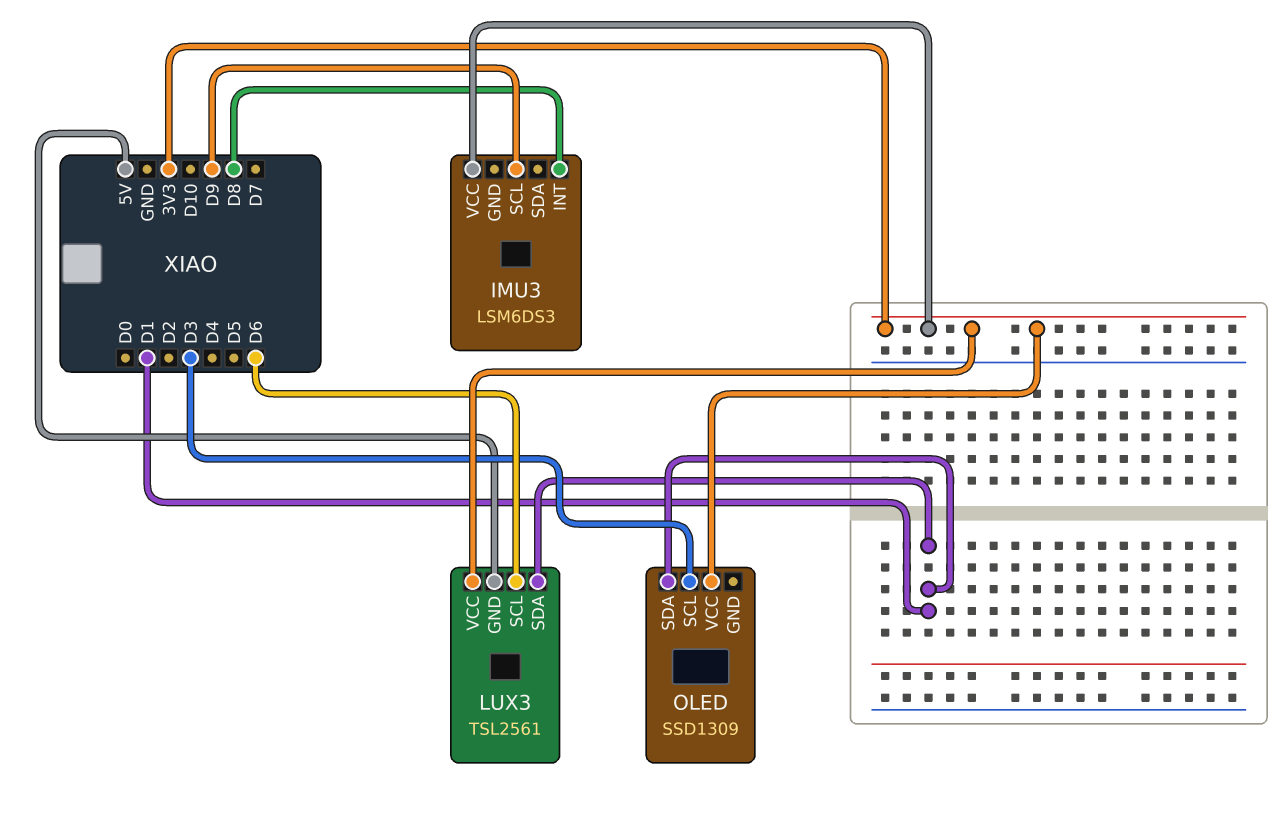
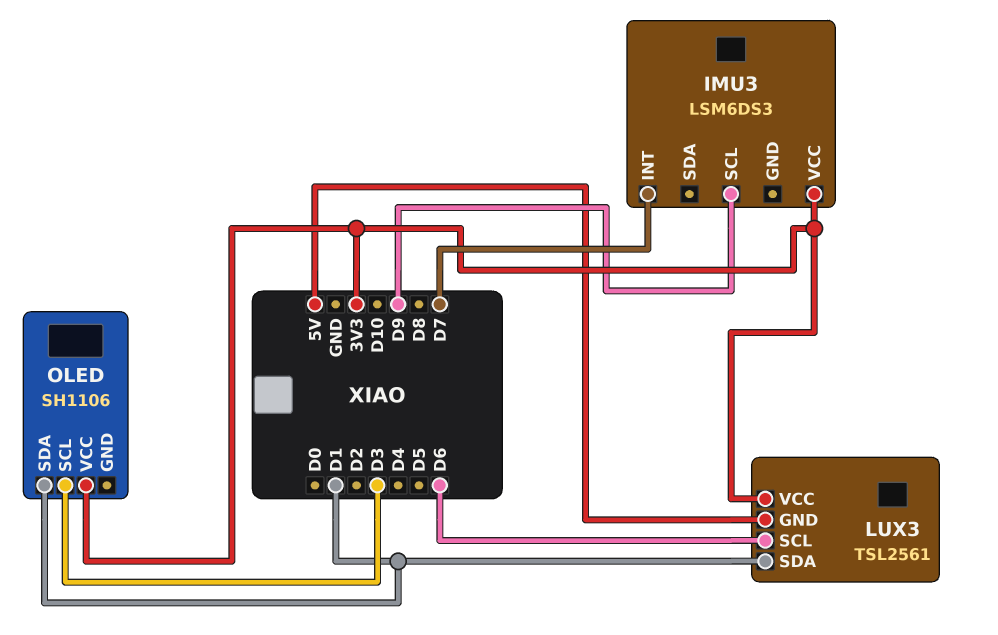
IMU3 pin INT: D8 -> D7
OLED: SSD1309 -> SH1106

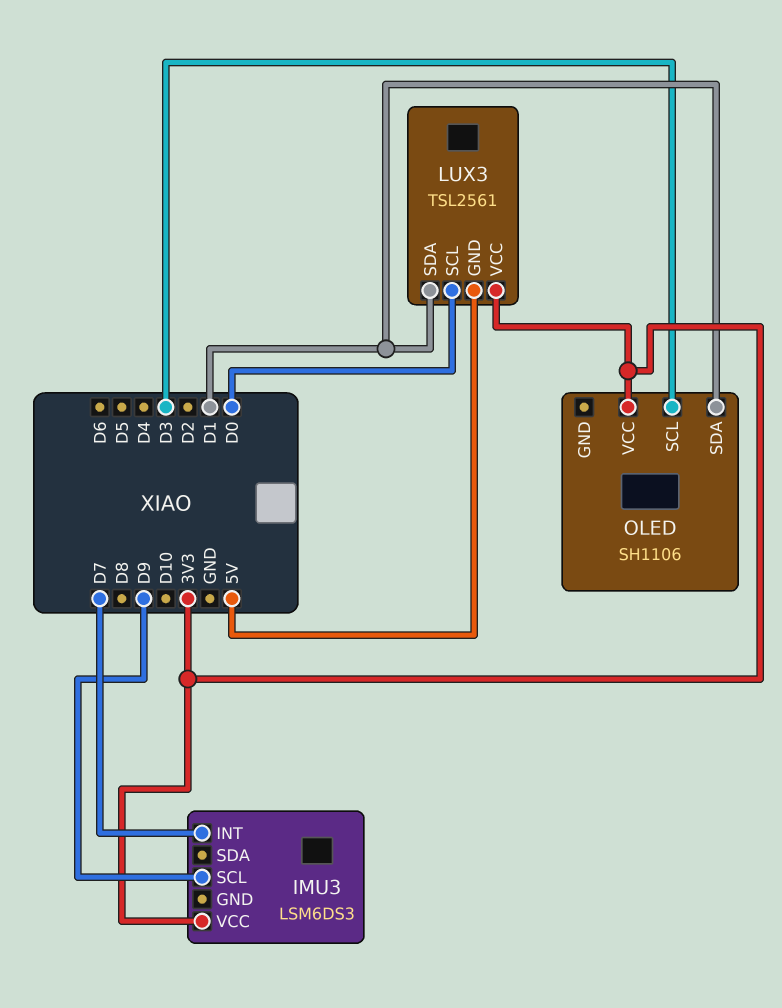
LUX3 pin SCL: D6 -> D0

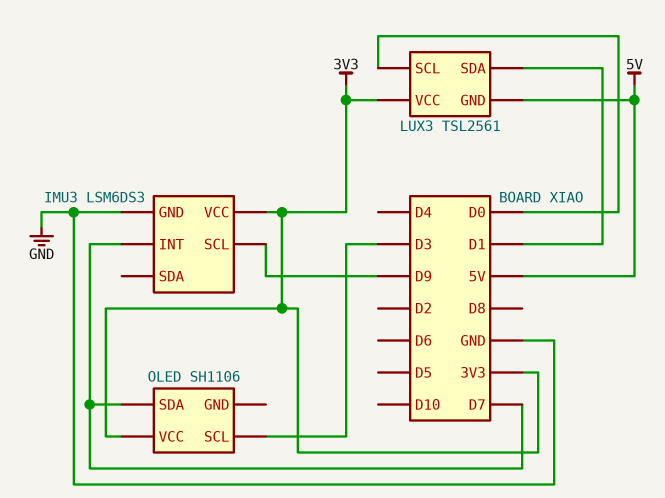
IMU3 pin GND: none -> GND
OLED pin SDA: D1 -> D7

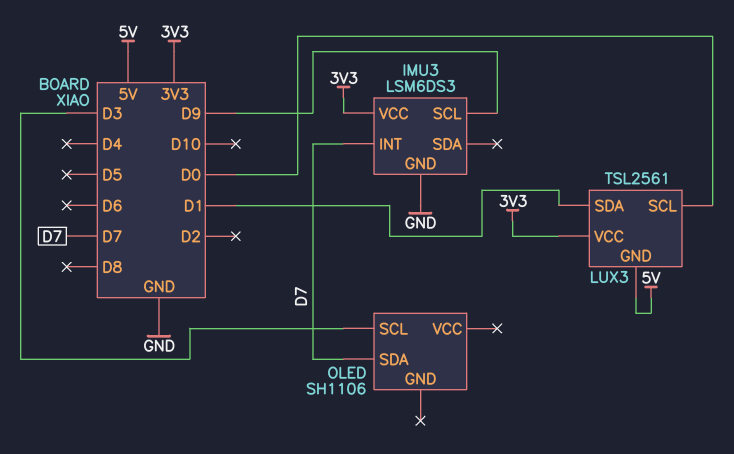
OLED pin VCC: 3V3 -> none

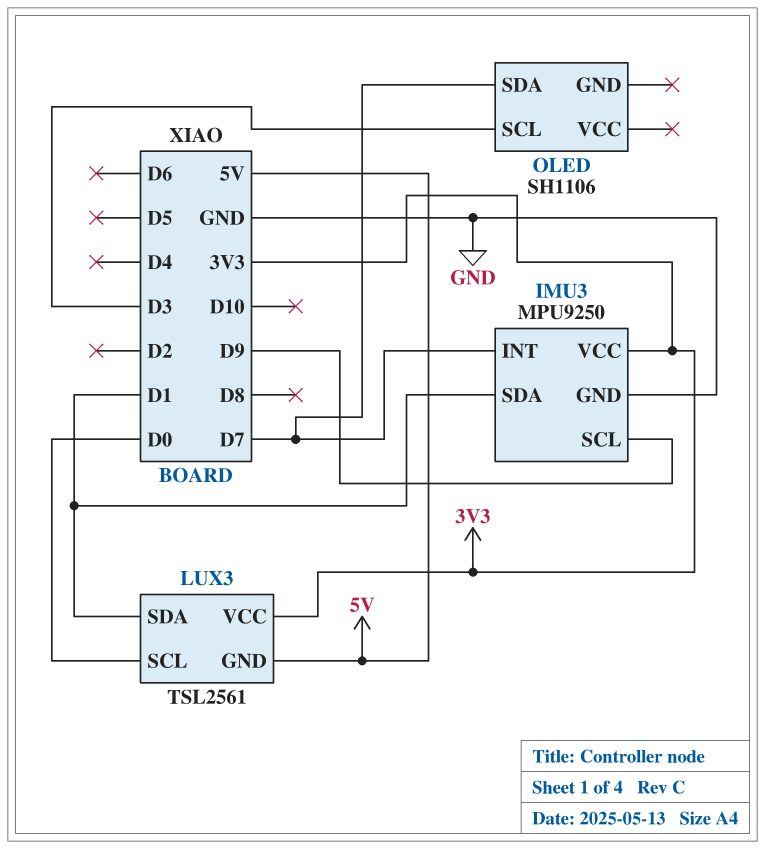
IMU3: LSM6DS3 -> MPU9250
IMU3 pin SDA: none -> D1

